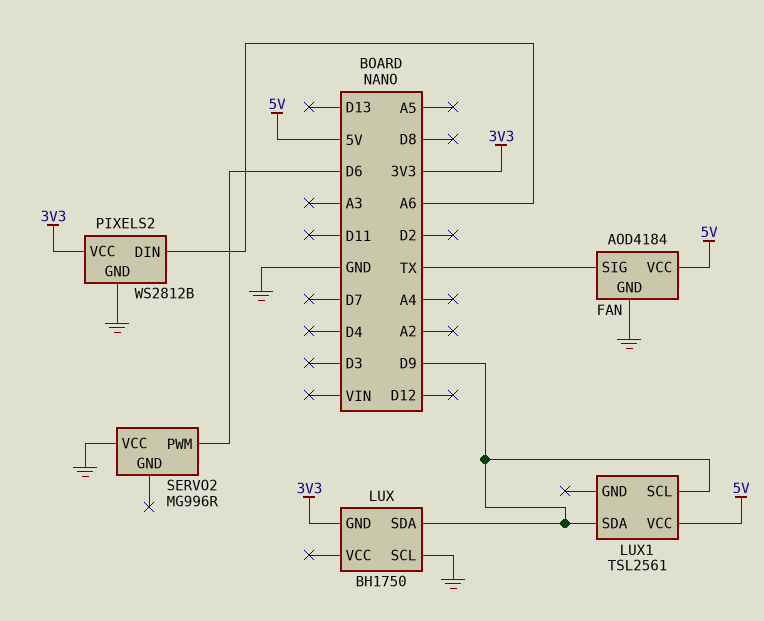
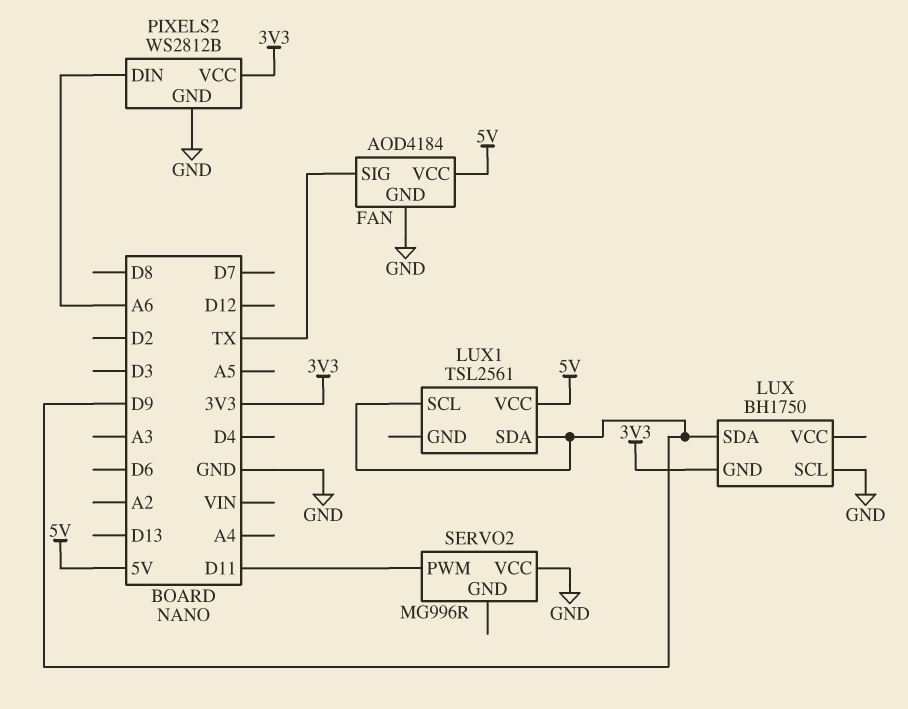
SERVO2 pin PWM: D6 -> D11

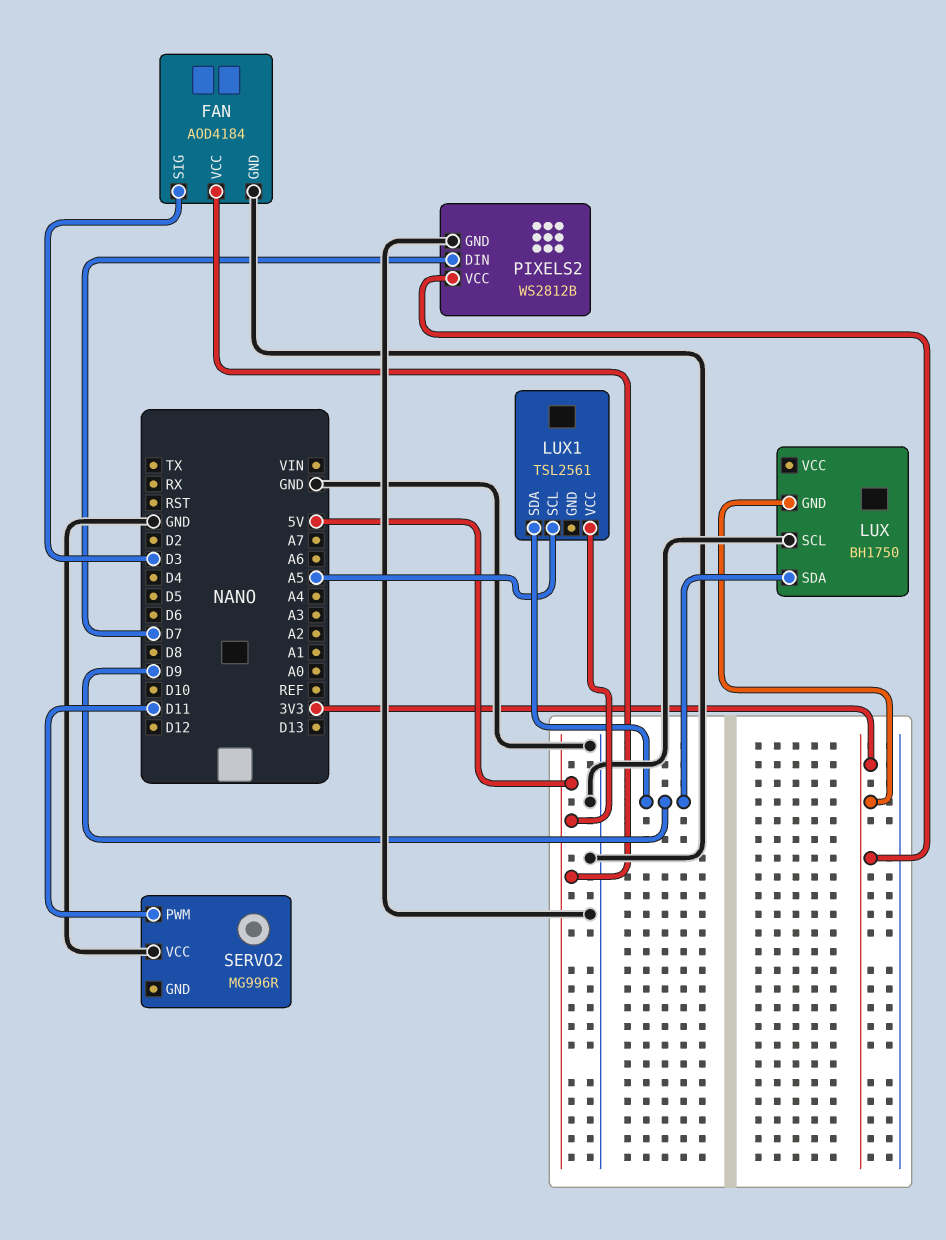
FAN pin SIG: TX -> D3
LUX1 pin SCL: D9 -> A5
PIXELS2 pin DIN: A6 -> D7

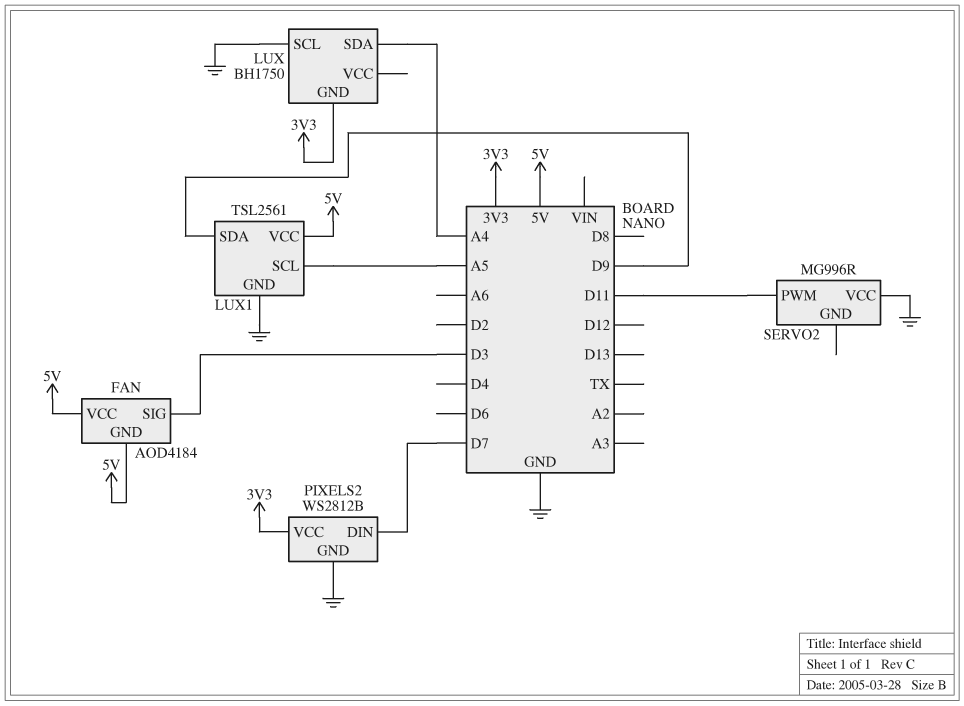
FAN pin GND: GND -> 5V
LUX pin SDA: D9 -> A4
LUX1 pin GND: none -> GND

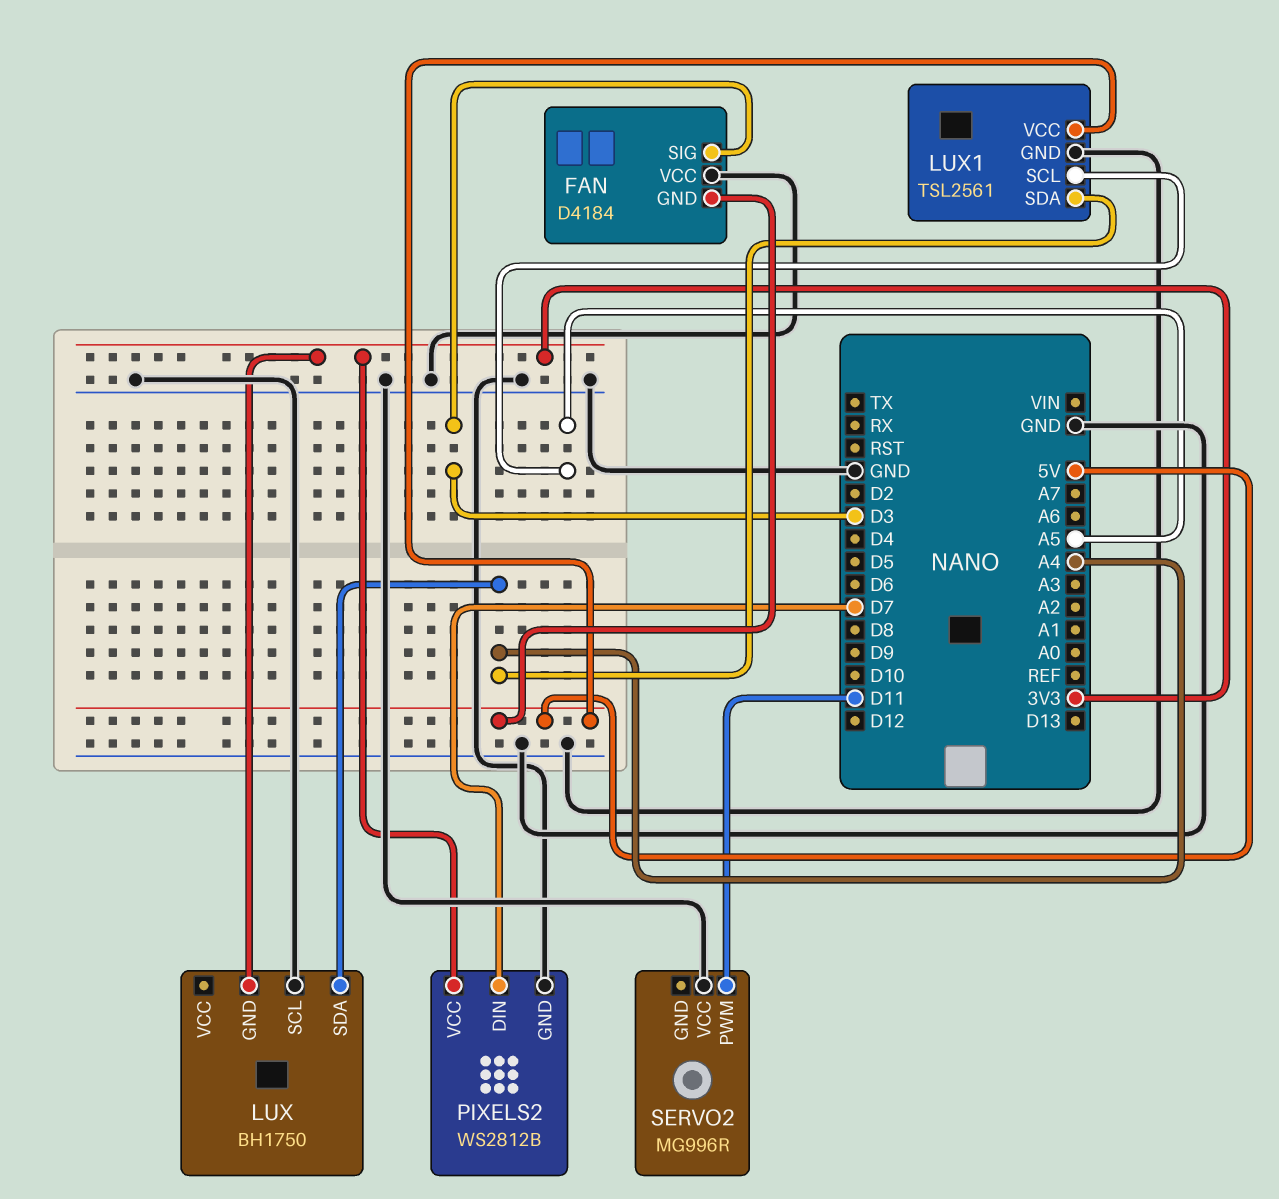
FAN: AOD4184 -> D4184
FAN pin VCC: 5V -> GND
LUX1 pin SDA: D9 -> A4

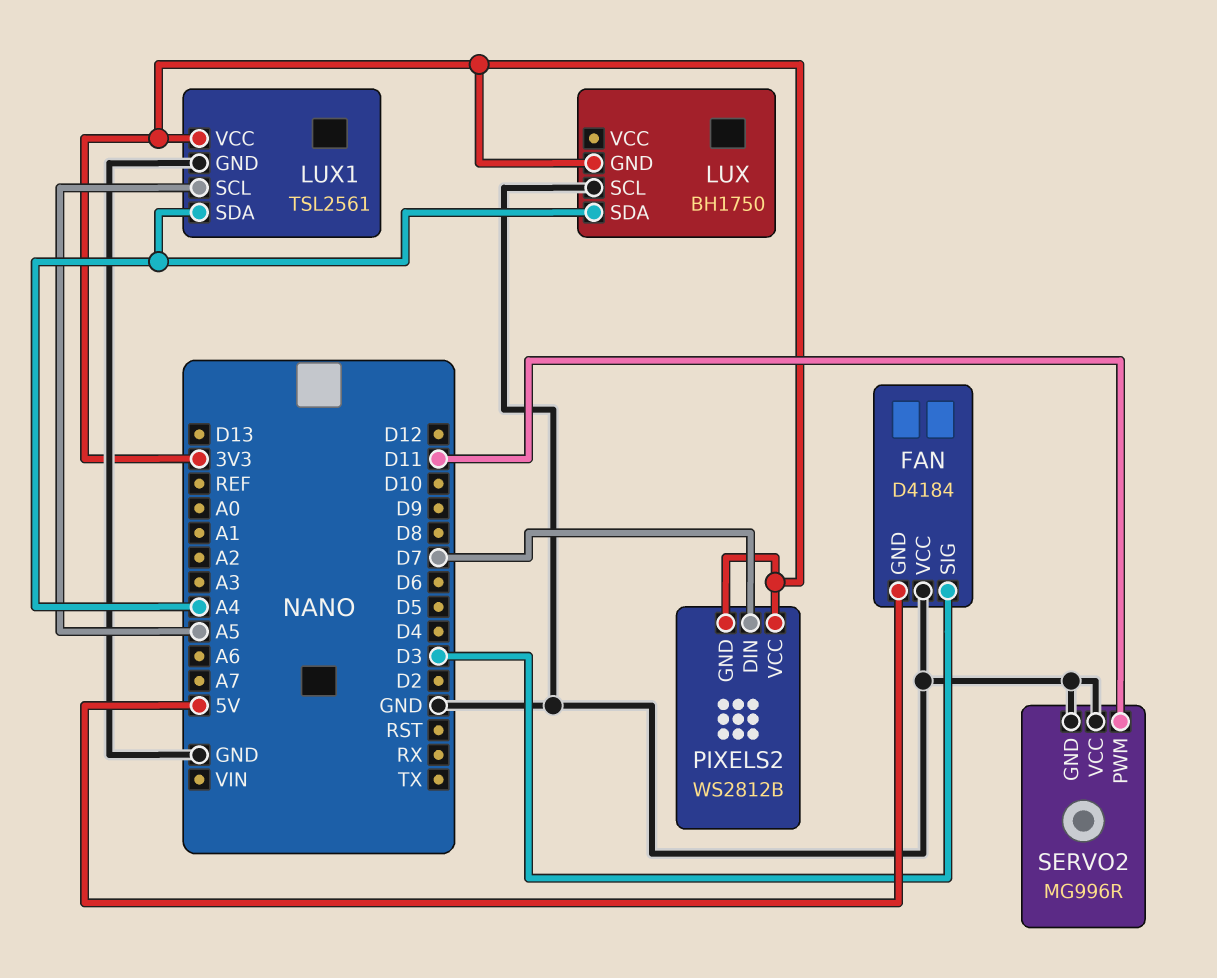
LUX1 pin VCC: 5V -> 3V3
PIXELS2 pin GND: GND -> 3V3
SERVO2 pin GND: none -> GND

